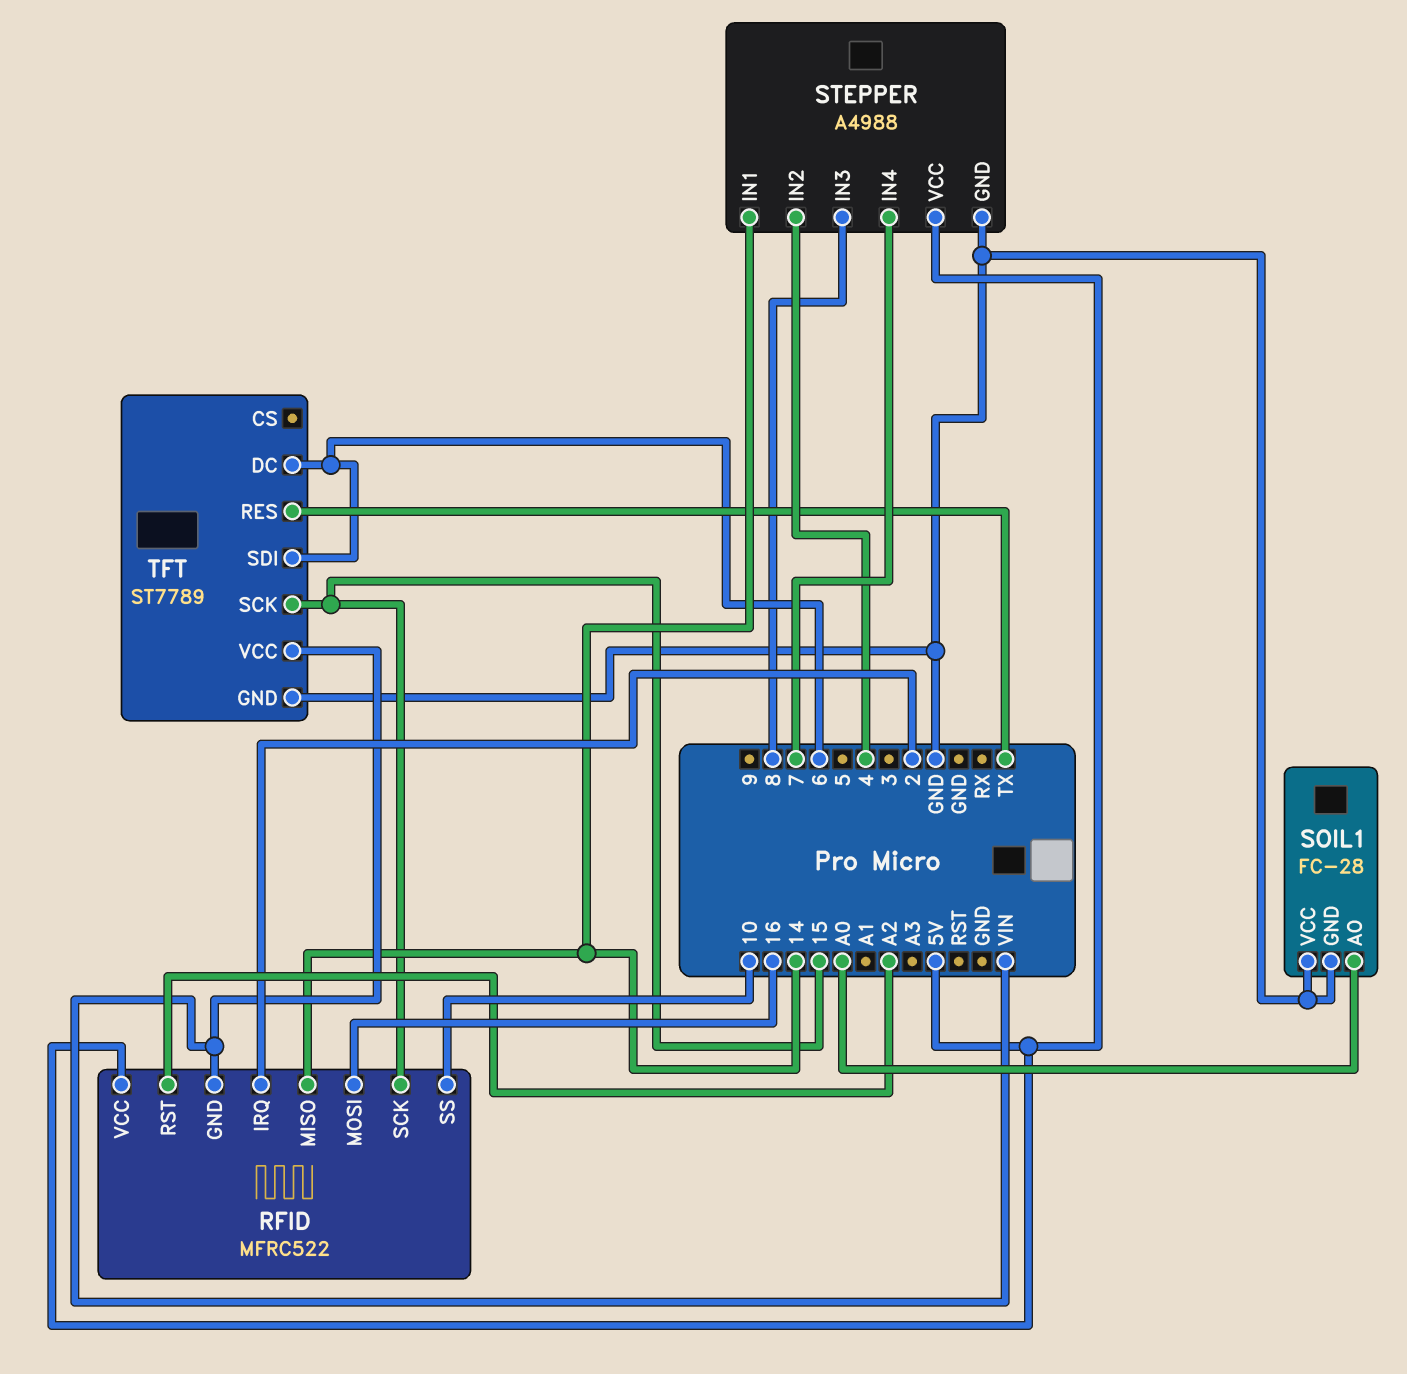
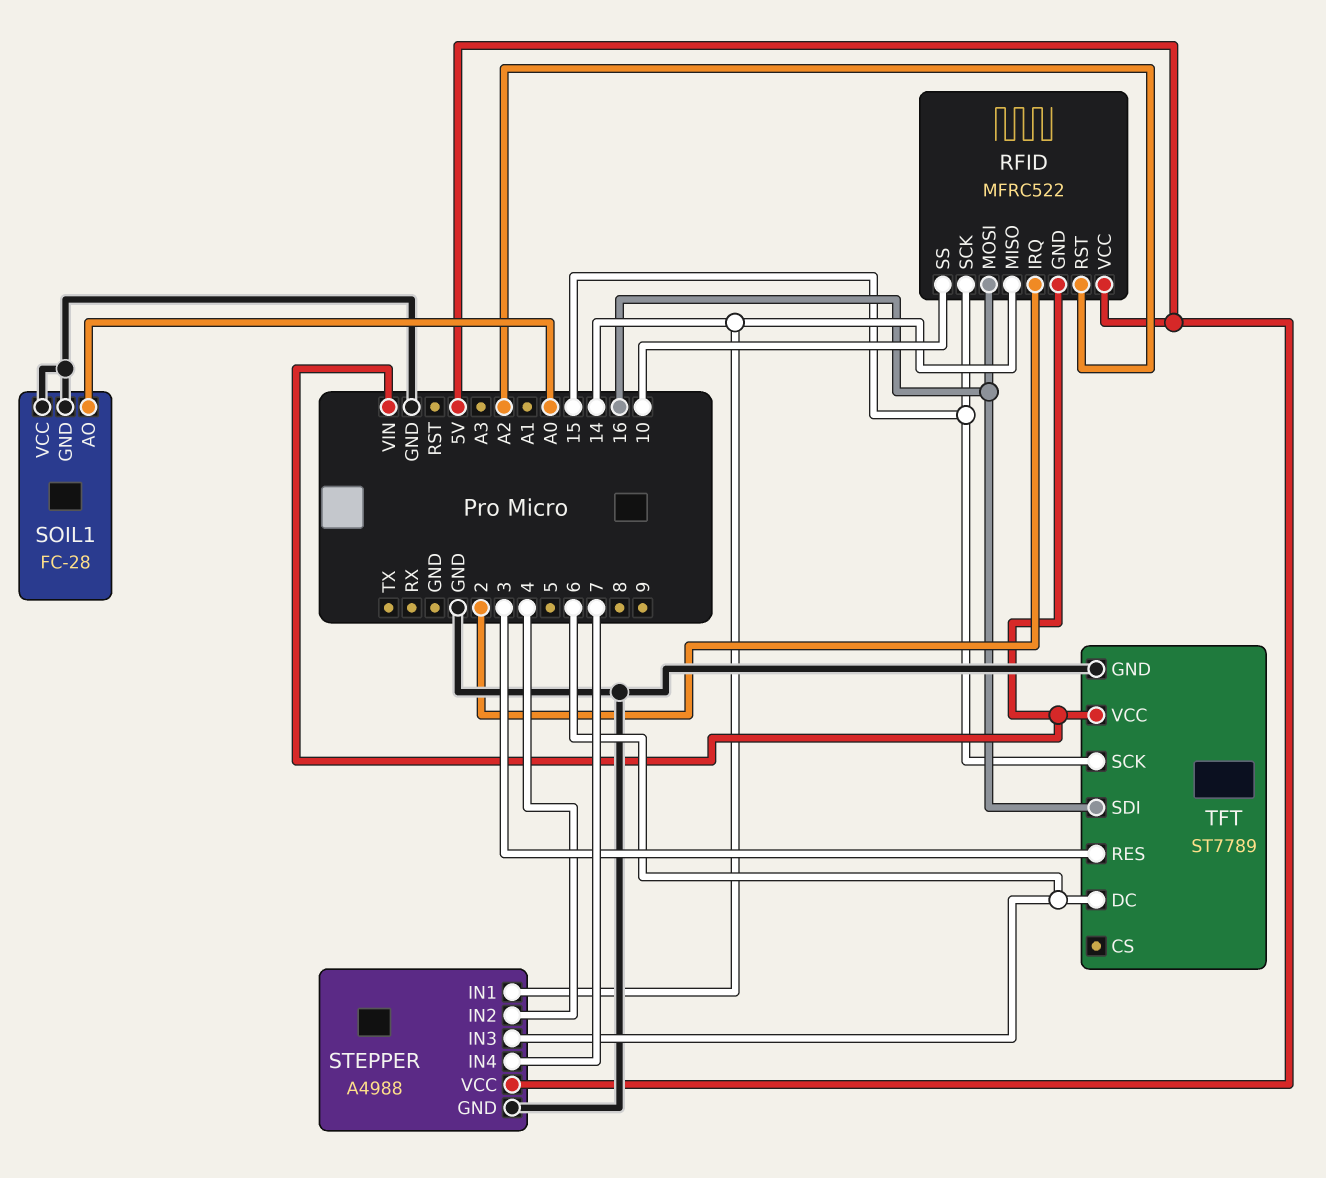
STEPPER pin IN3: 8 -> 6
TFT pin RES: TX -> 3
TFT pin SDI: 6 -> 16

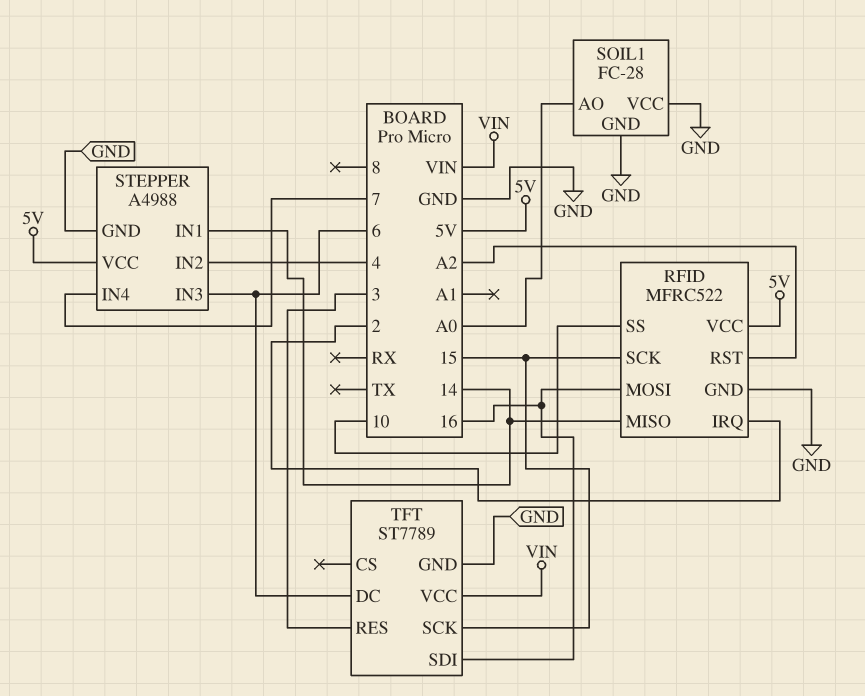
RFID pin GND: VIN -> GND

